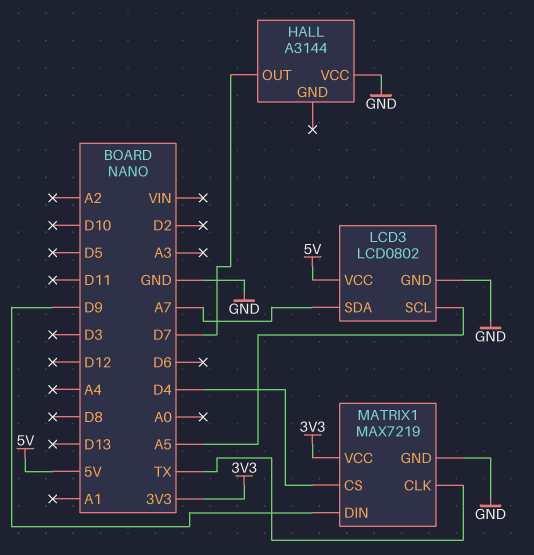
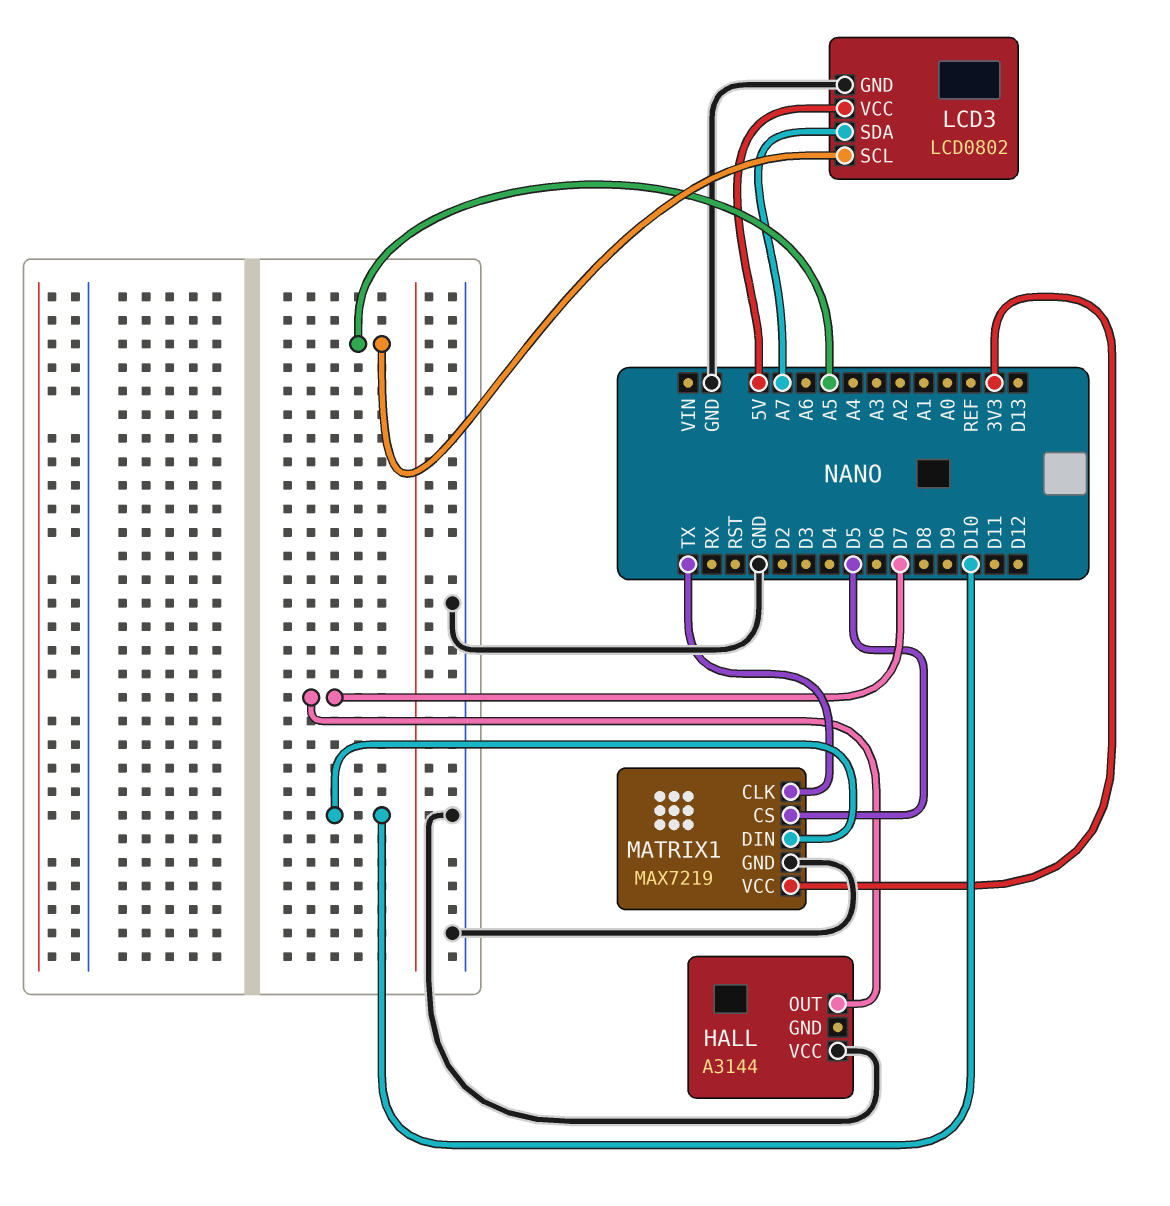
MATRIX1 pin CS: D4 -> D5
MATRIX1 pin DIN: D9 -> D10

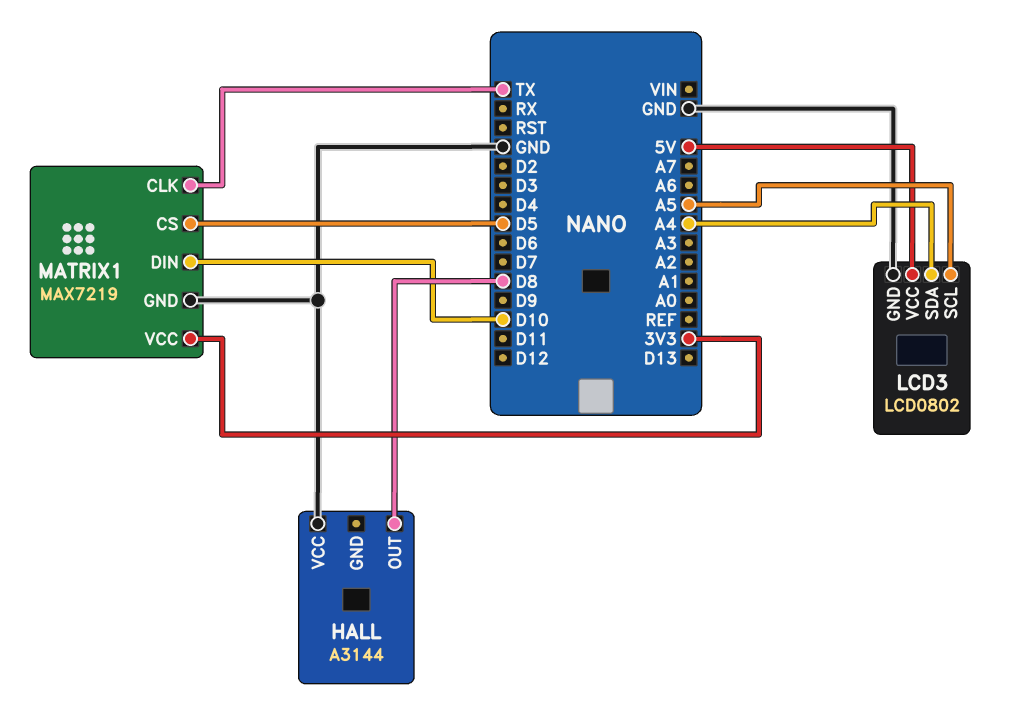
HALL pin OUT: D7 -> D8
LCD3 pin SDA: A7 -> A4

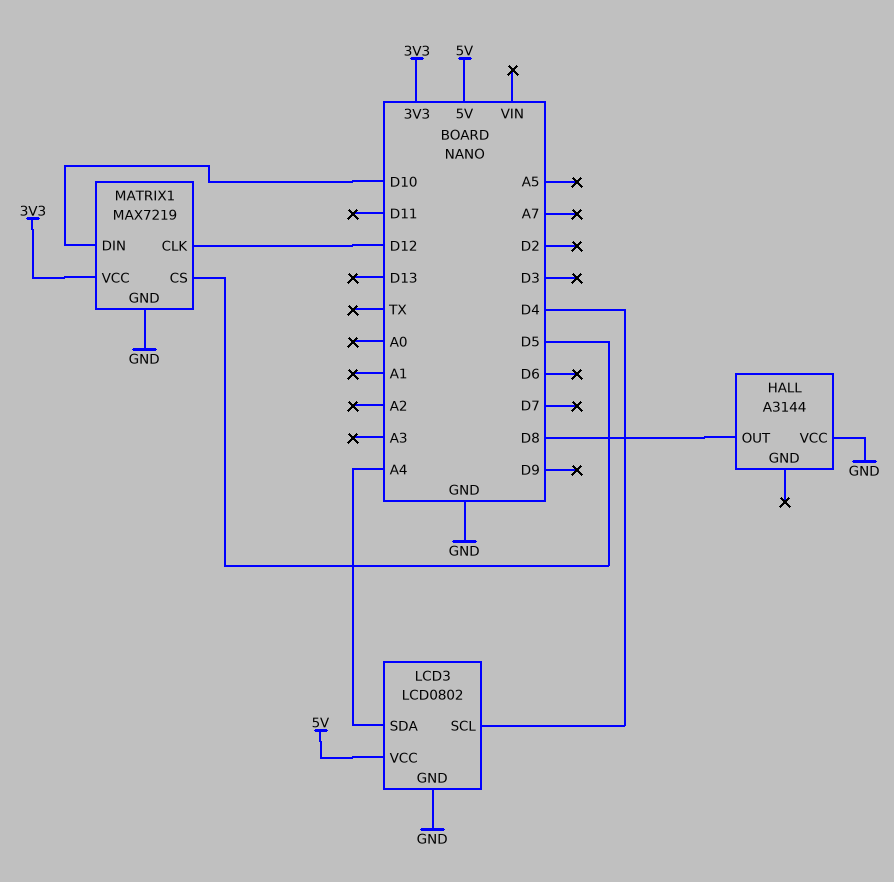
LCD3 pin SCL: A5 -> D4
MATRIX1 pin CLK: TX -> D12

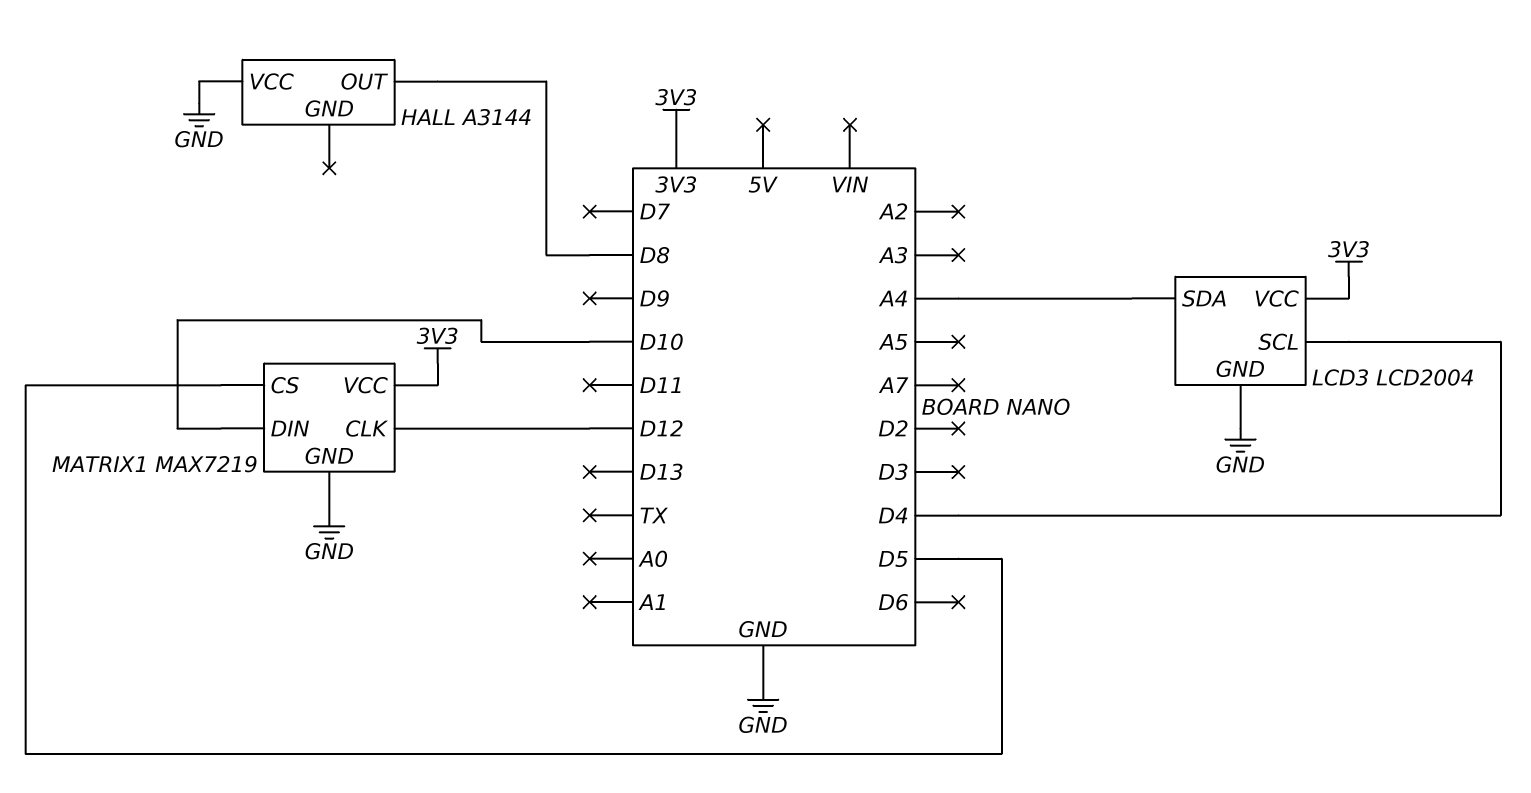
LCD3: LCD0802 -> LCD2004
LCD3 pin VCC: 5V -> 3V3

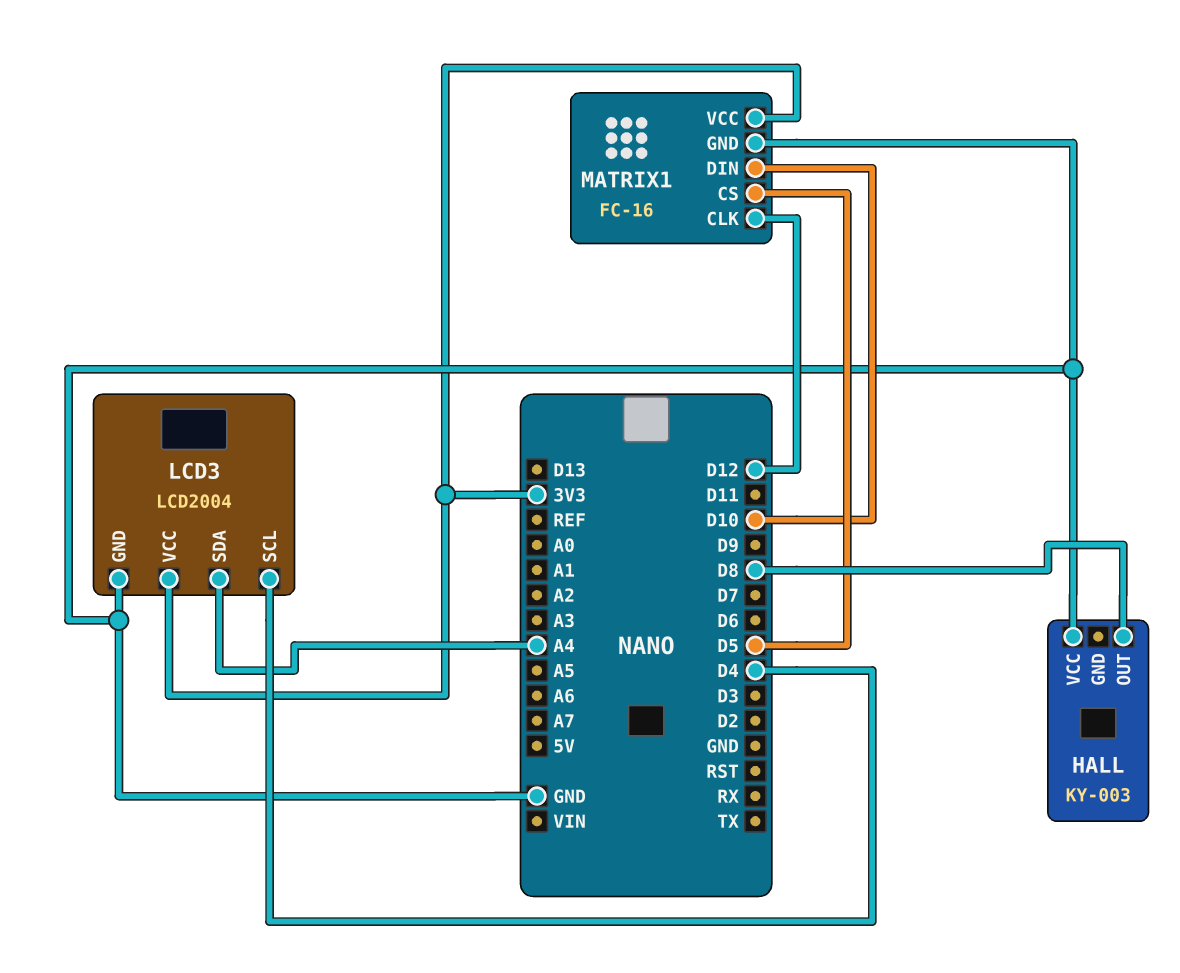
HALL: A3144 -> KY-003
MATRIX1: MAX7219 -> FC-16

